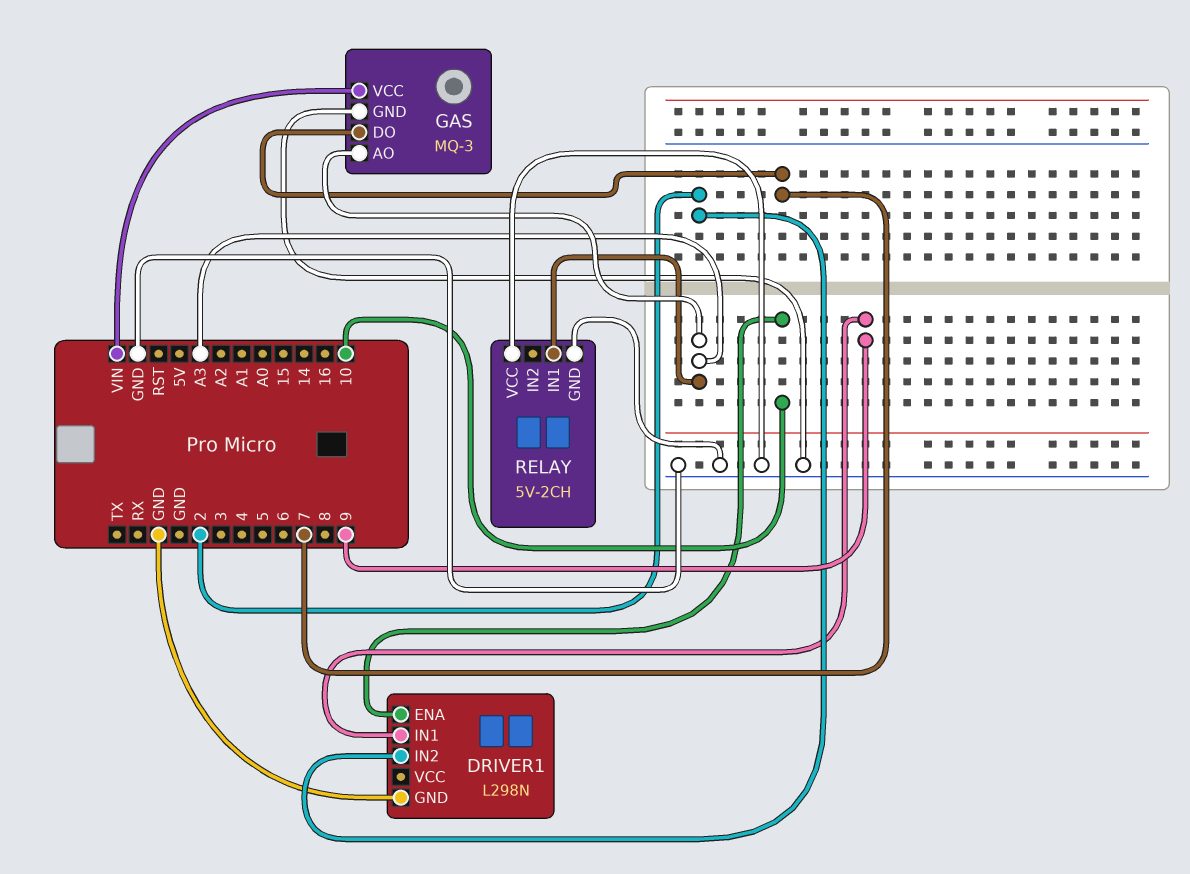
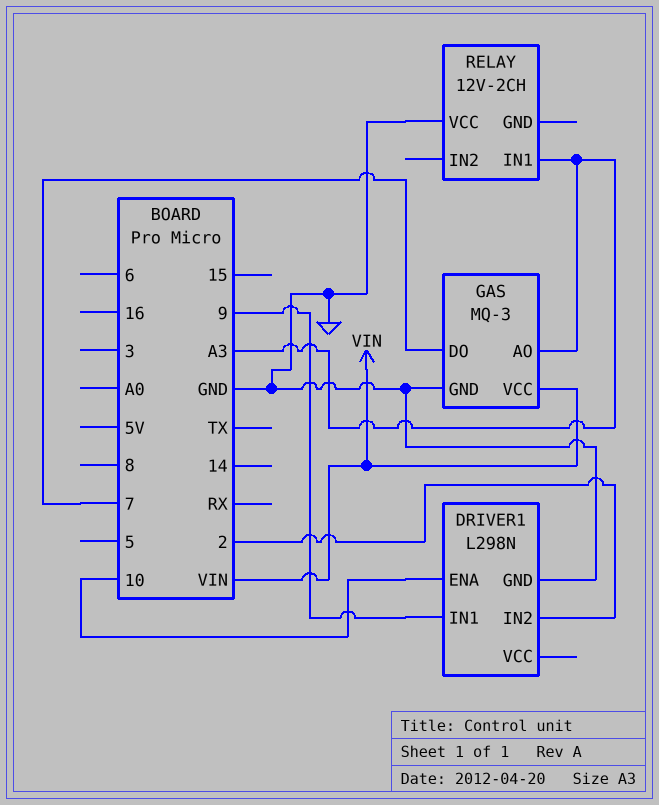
RELAY: 5V-2CH -> 12V-2CH
RELAY pin GND: GND -> none

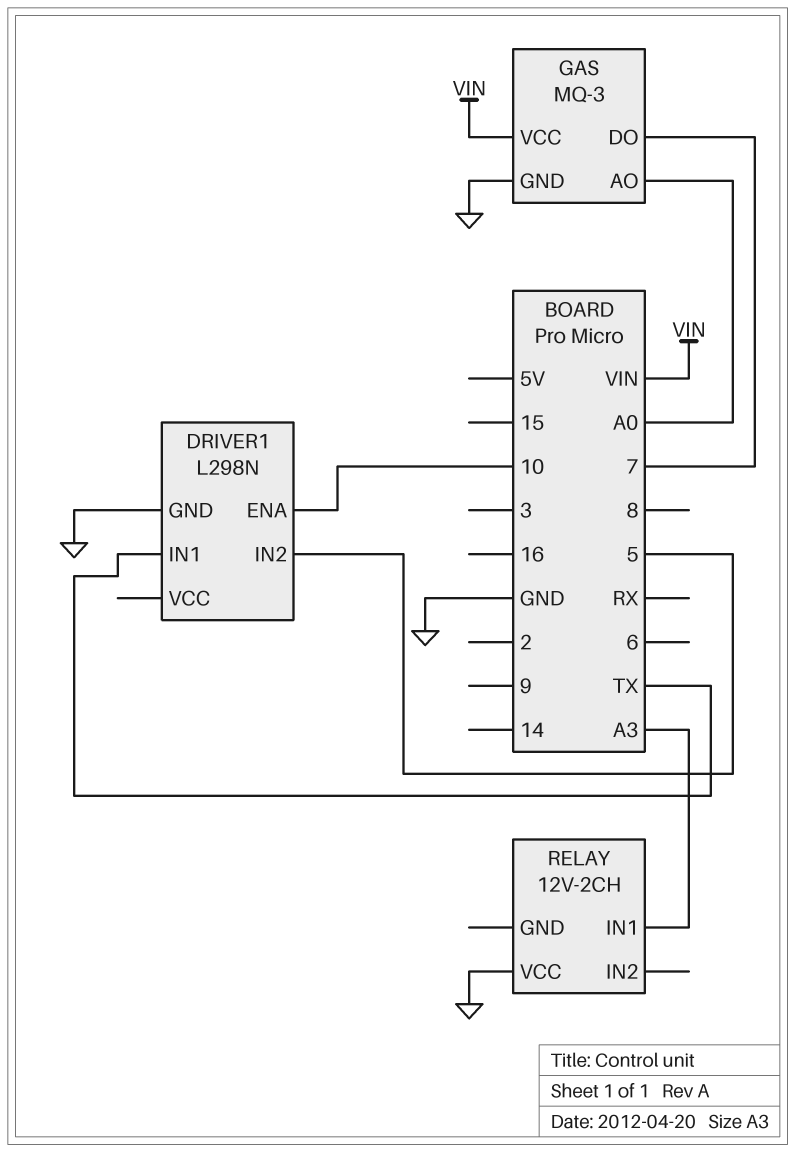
DRIVER1 pin IN1: 9 -> TX
DRIVER1 pin IN2: 2 -> 5
GAS pin AO: A3 -> A0

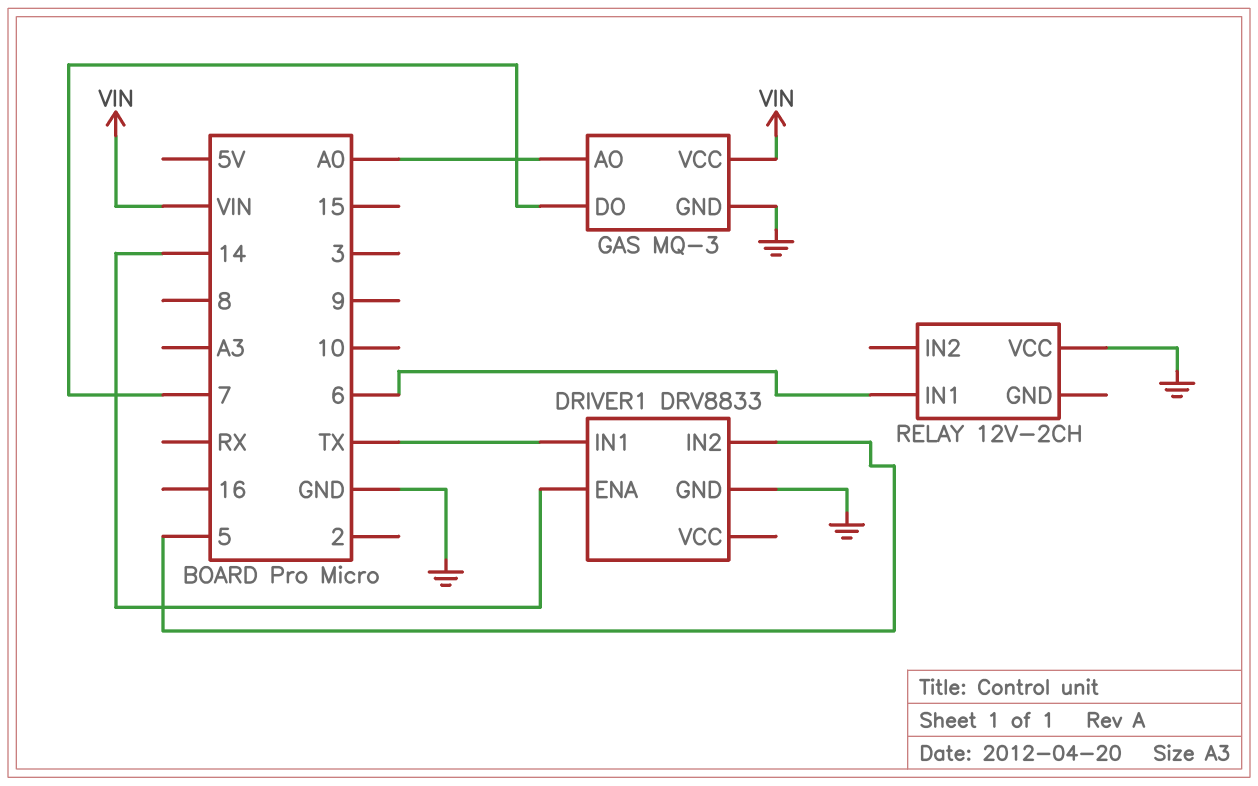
DRIVER1: L298N -> DRV8833
DRIVER1 pin ENA: 10 -> 14
RELAY pin IN1: A3 -> 6

